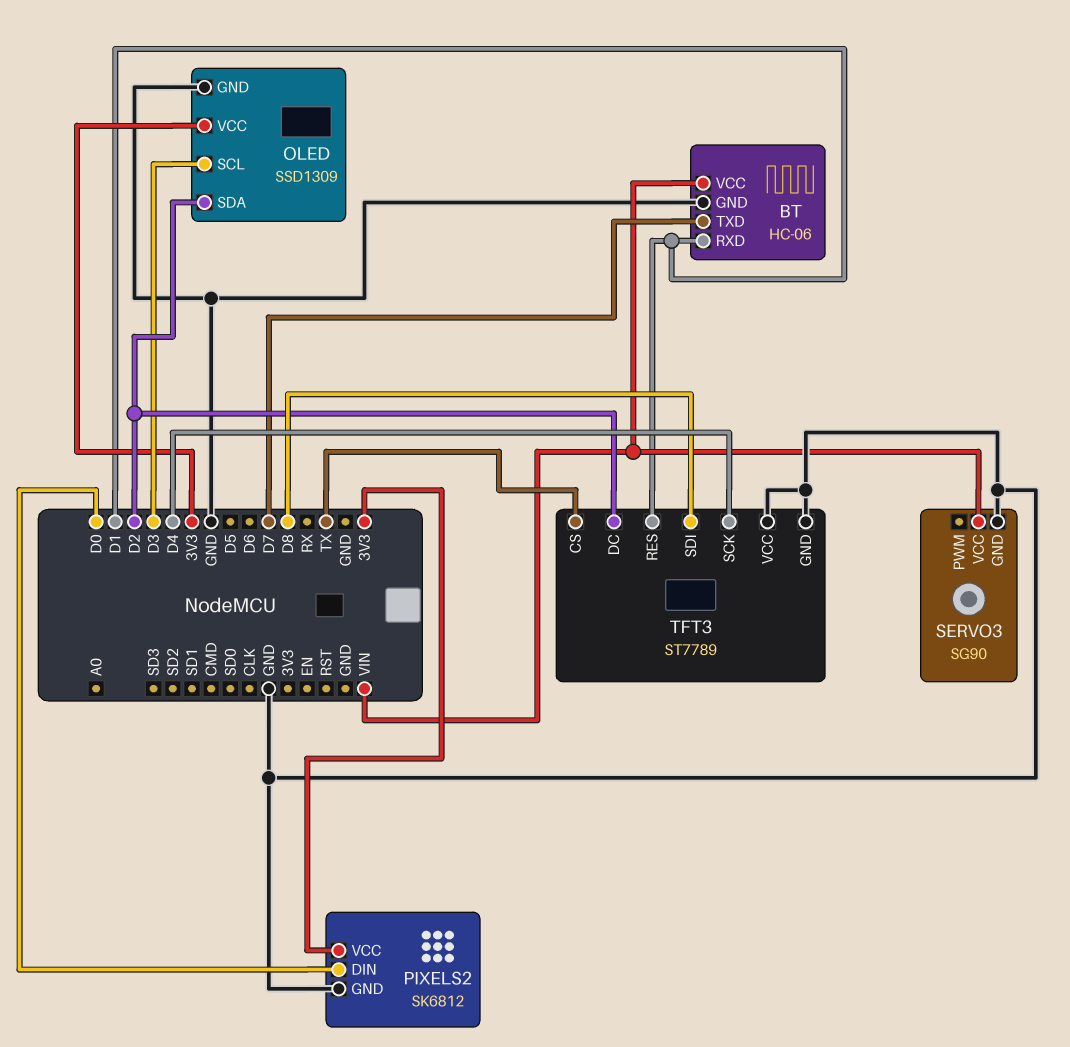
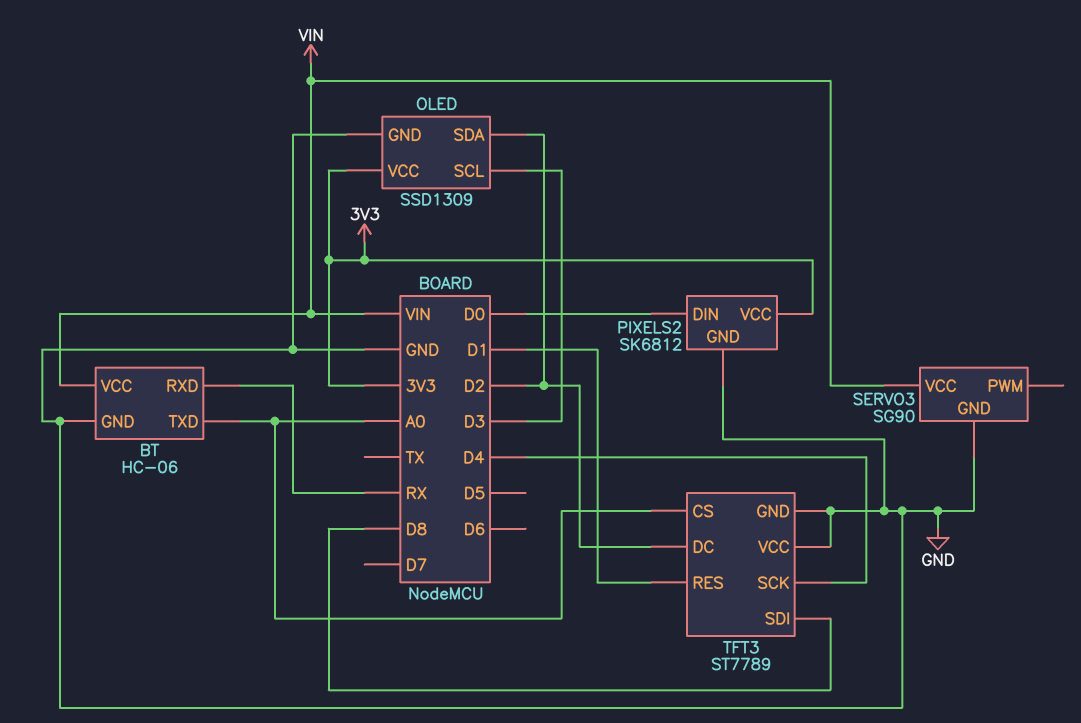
BT pin RXD: D1 -> RX
BT pin TXD: D7 -> A0
TFT3 pin CS: TX -> A0

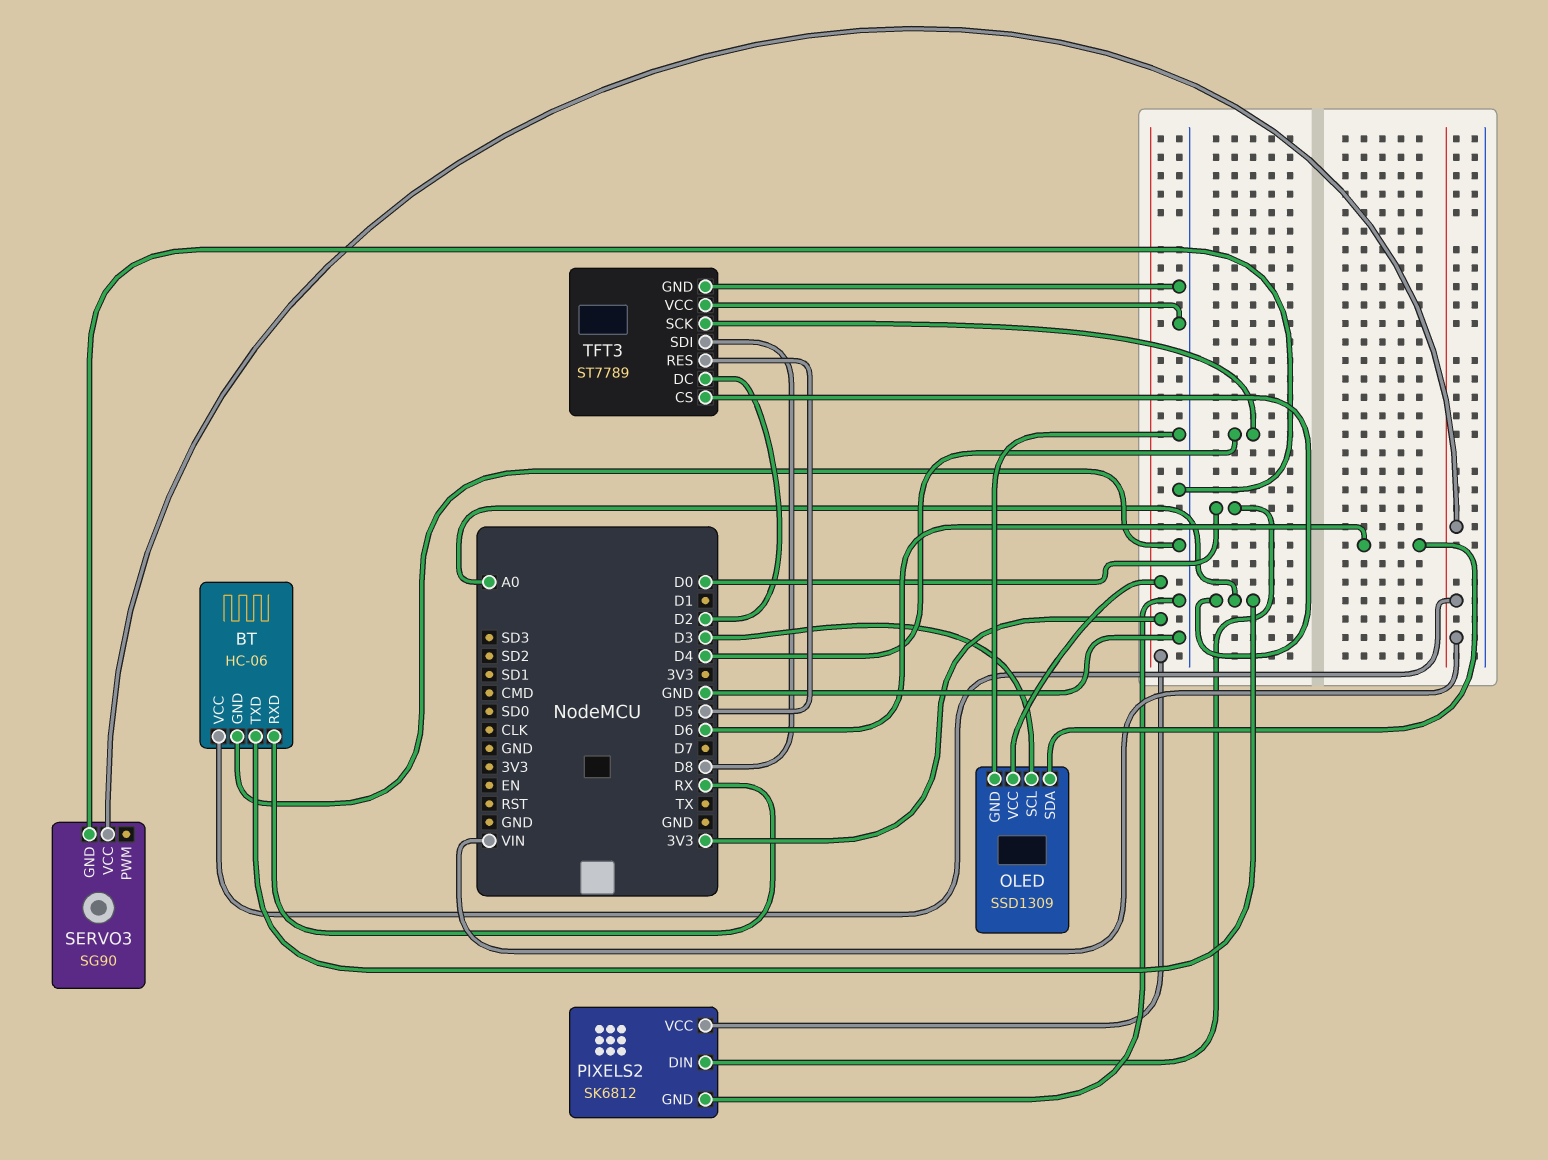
OLED pin SDA: D2 -> D6
TFT3 pin RES: D1 -> D5

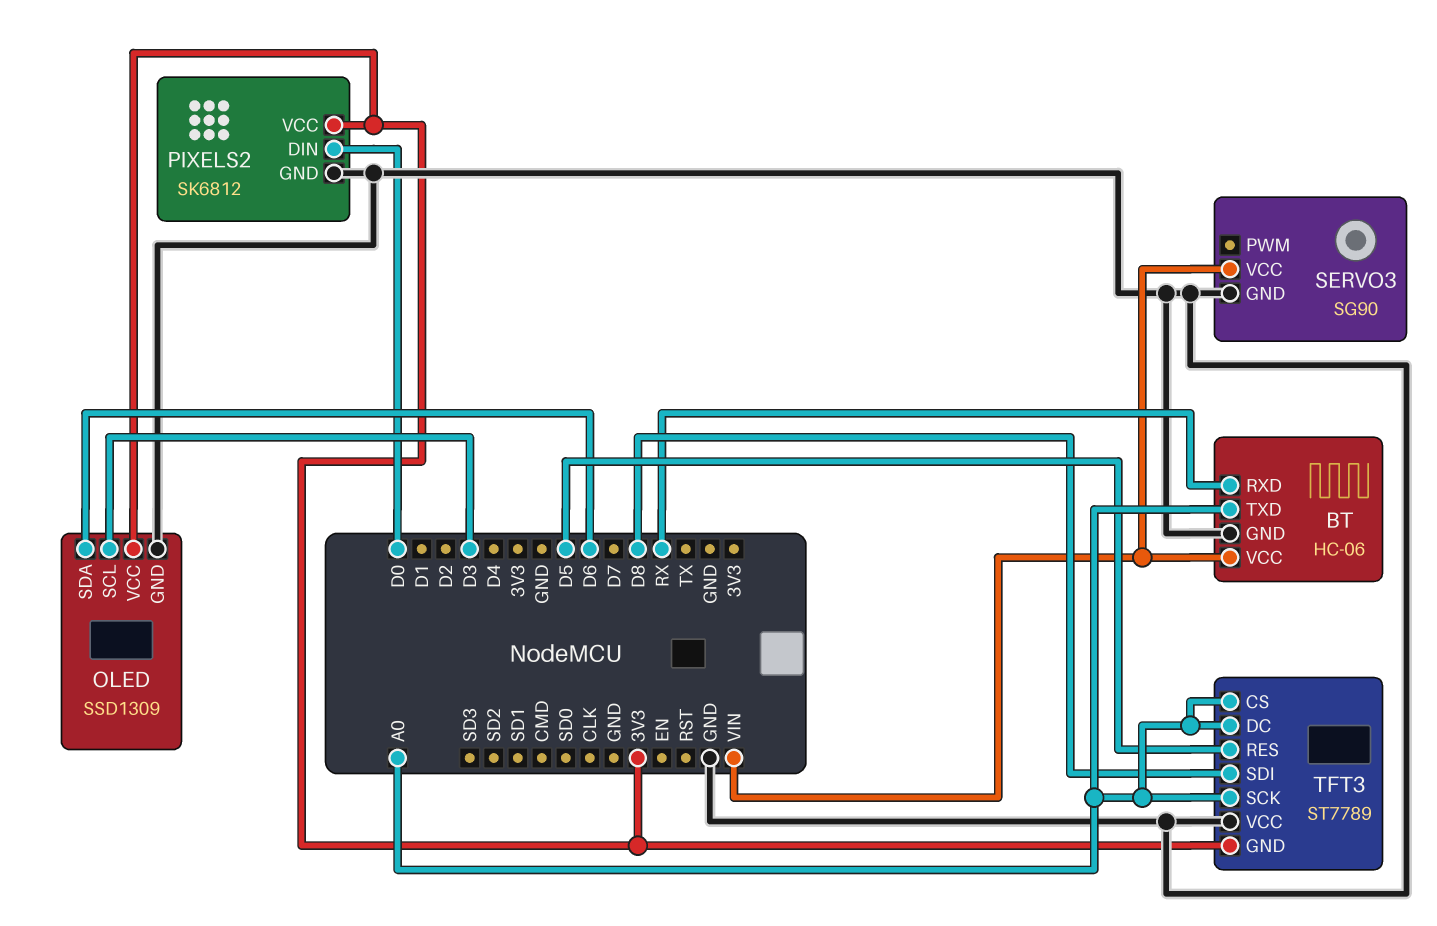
TFT3 pin DC: D2 -> A0
TFT3 pin GND: GND -> 3V3
TFT3 pin SCK: D4 -> A0

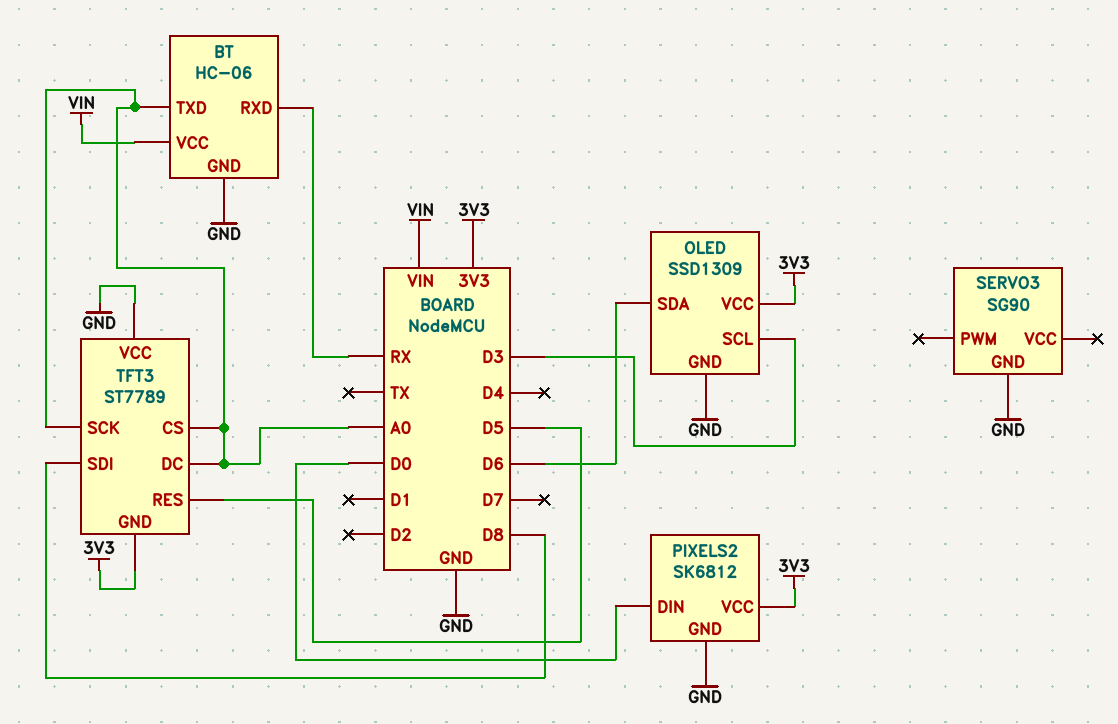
SERVO3 pin VCC: VIN -> none

